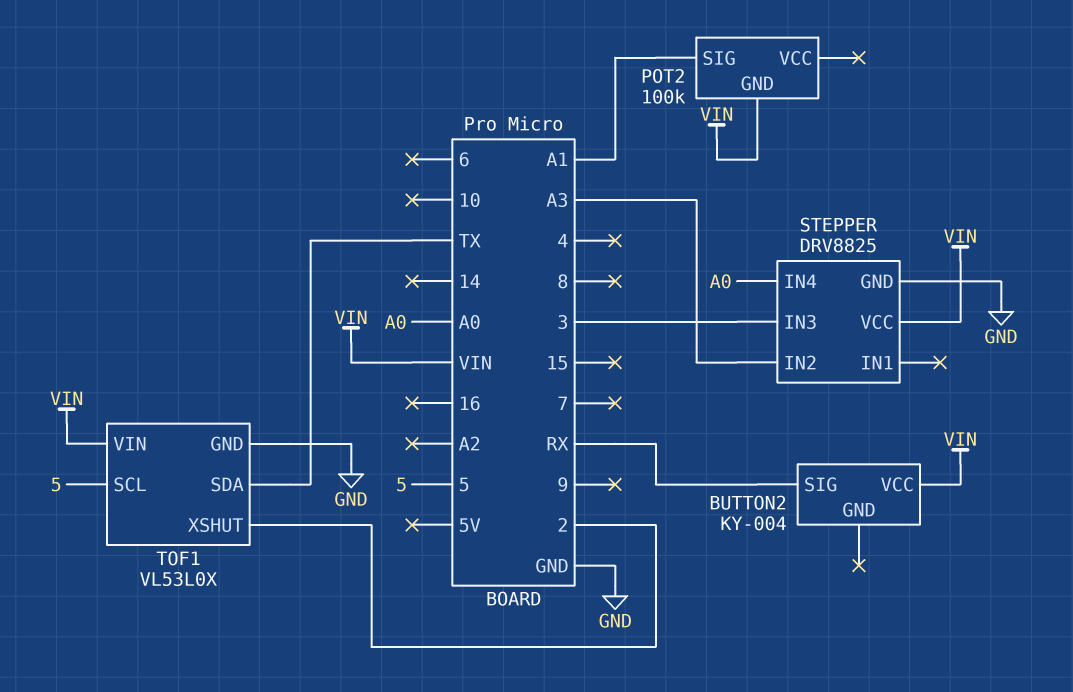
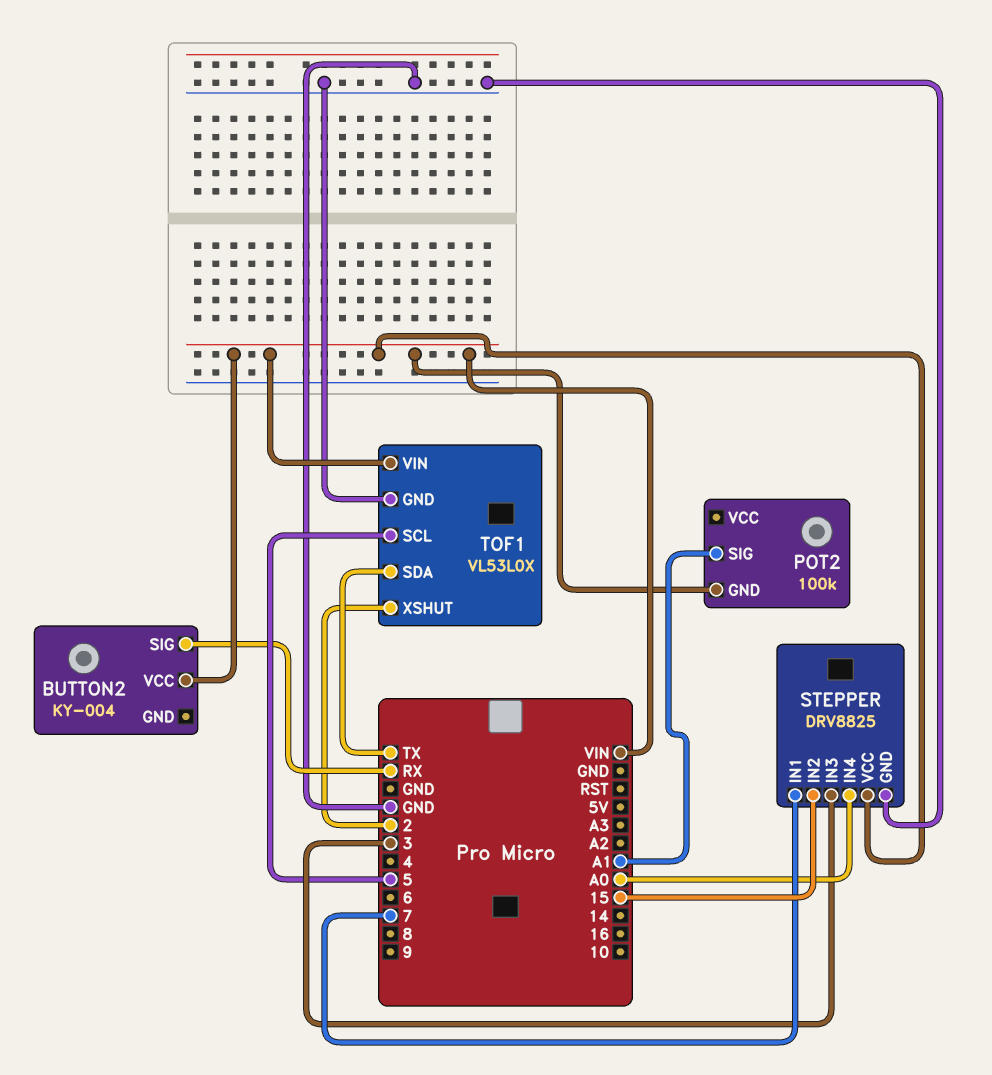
STEPPER pin IN1: none -> 7
STEPPER pin IN2: A3 -> 15

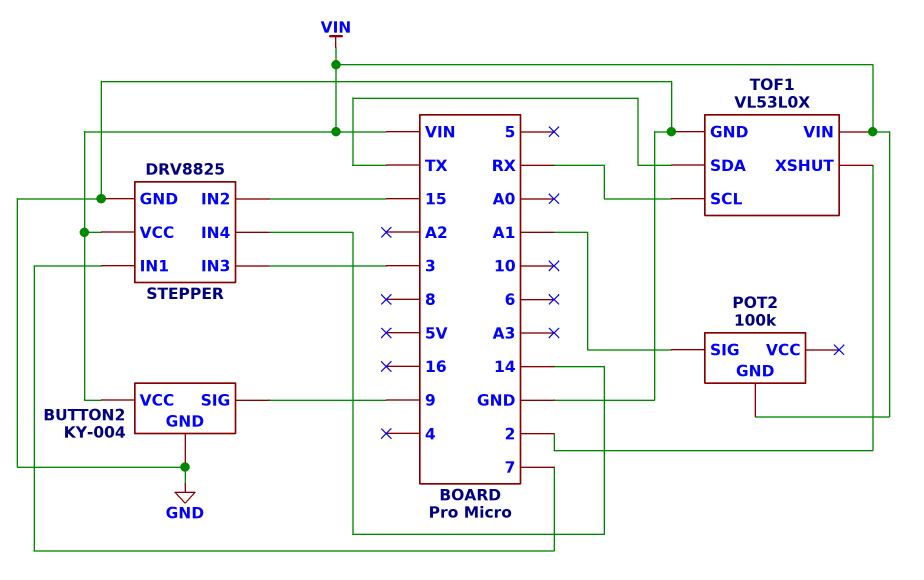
BUTTON2 pin GND: none -> GND
BUTTON2 pin SIG: RX -> 9
STEPPER pin IN4: A0 -> 14
TOF1 pin SCL: 5 -> RX

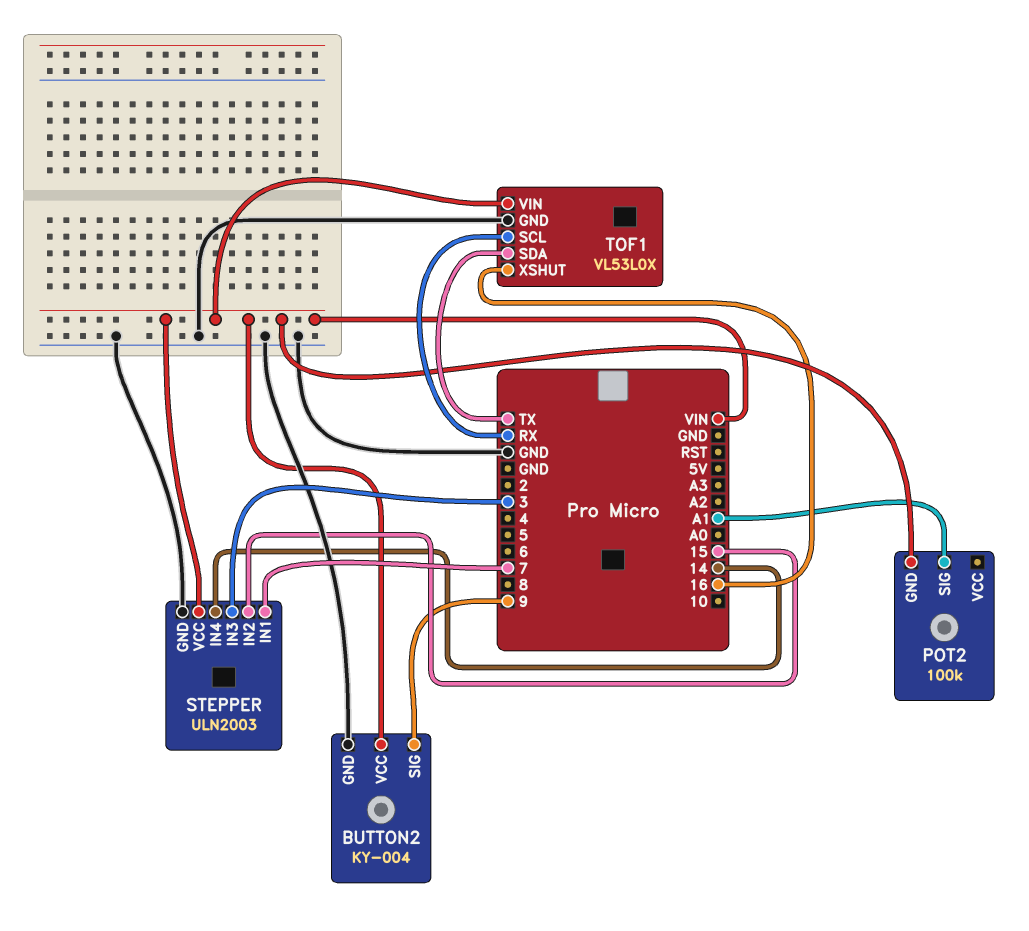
STEPPER: DRV8825 -> ULN2003
TOF1 pin XSHUT: 2 -> 16

